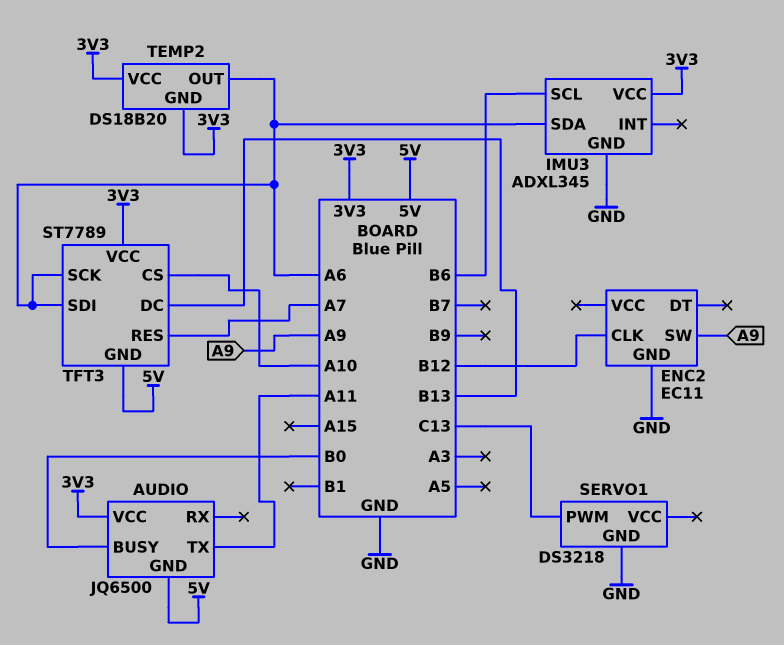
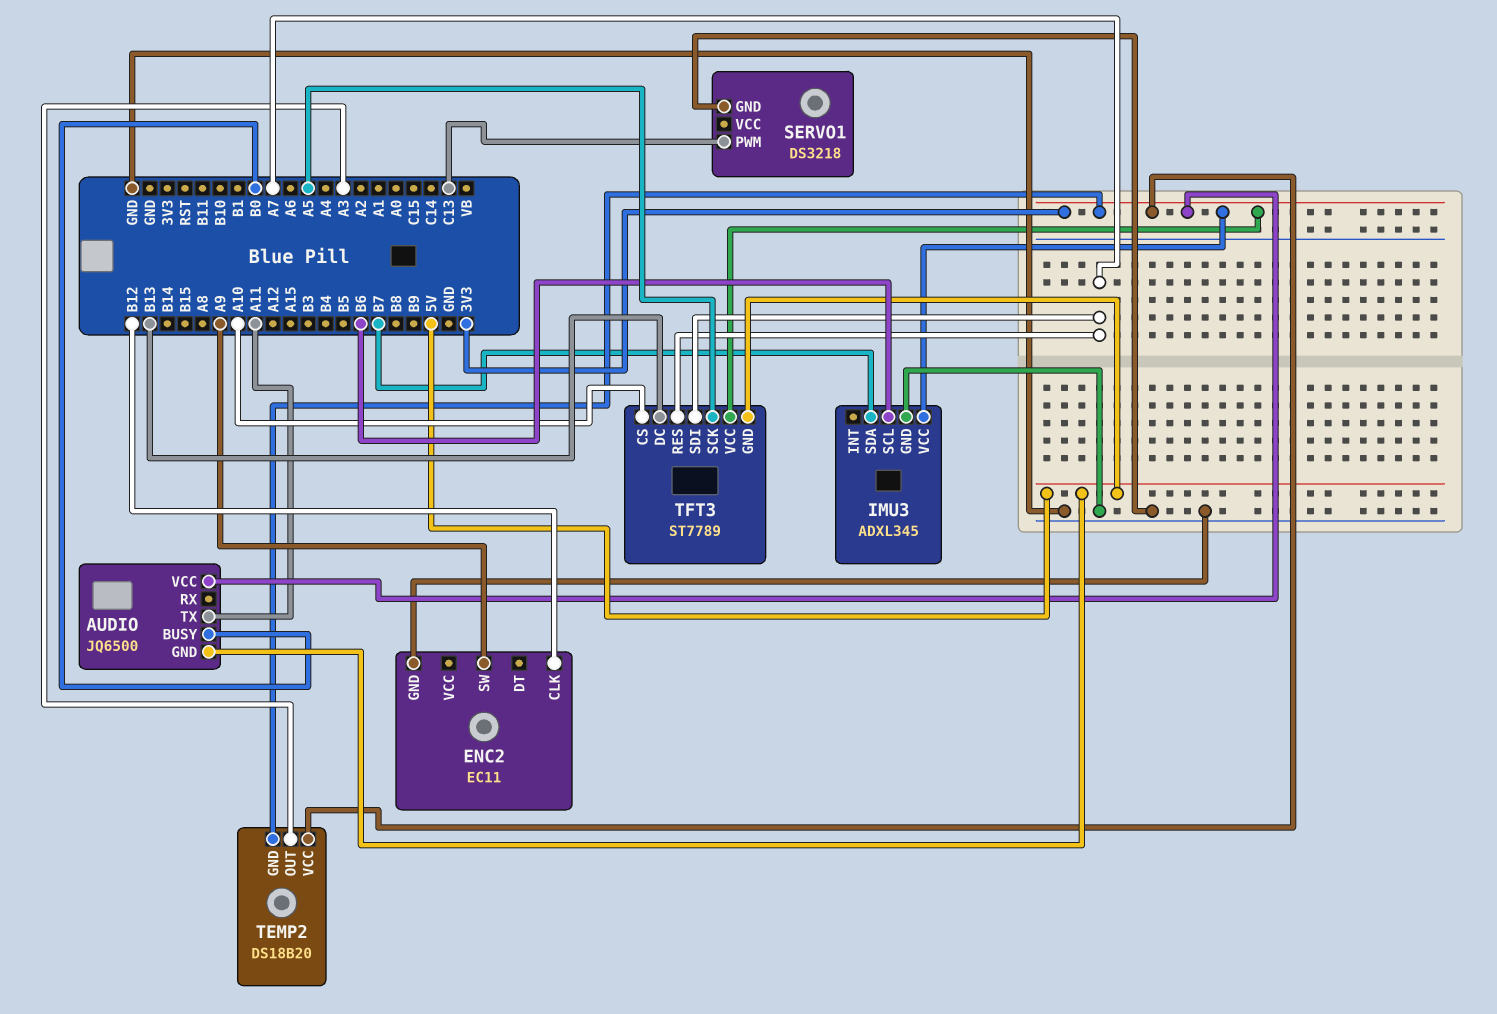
IMU3 pin SDA: A6 -> B7
TEMP2 pin OUT: A6 -> A3
TFT3 pin SCK: A6 -> A5
TFT3 pin SDI: A6 -> A7

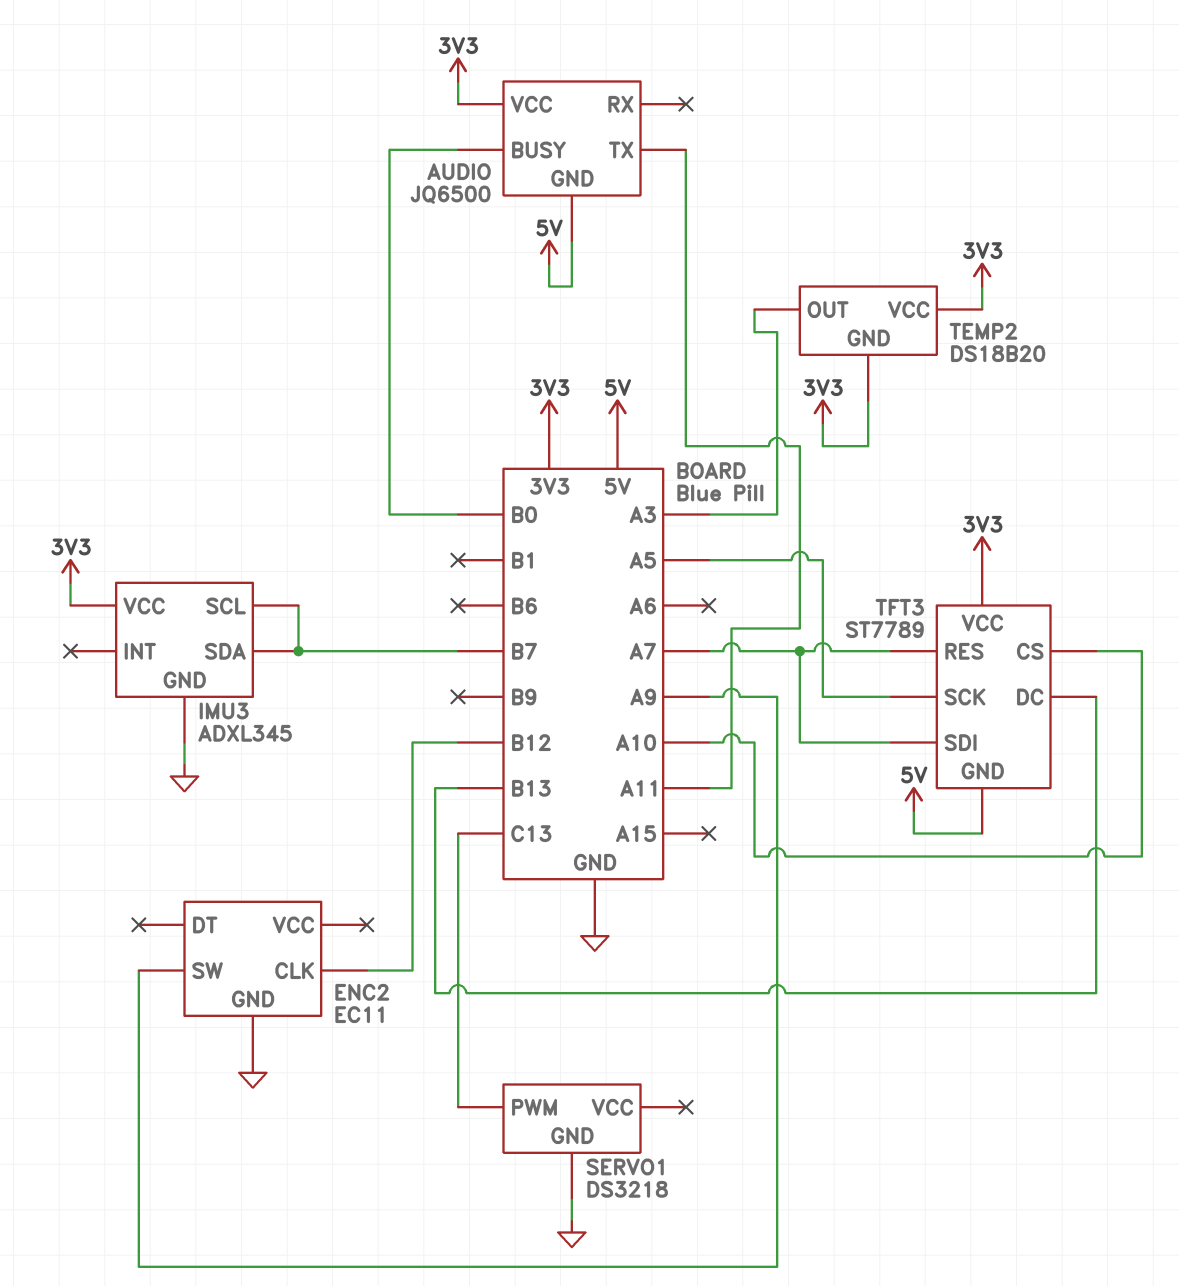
IMU3 pin SCL: B6 -> B7

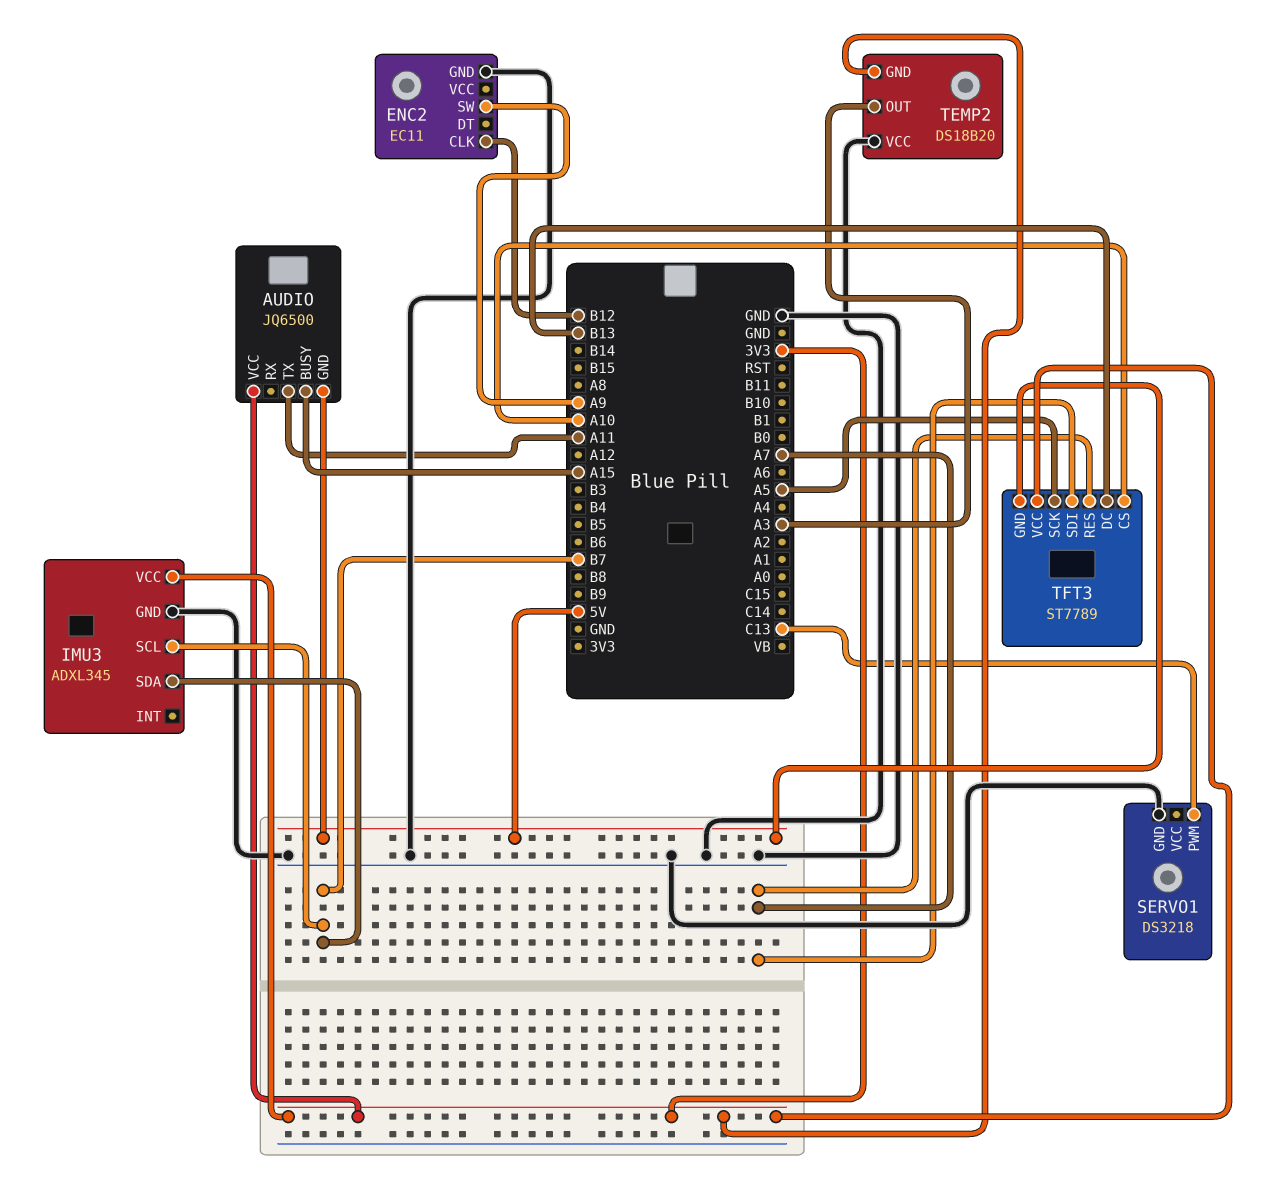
AUDIO pin BUSY: B0 -> A15
TEMP2 pin VCC: 3V3 -> GND

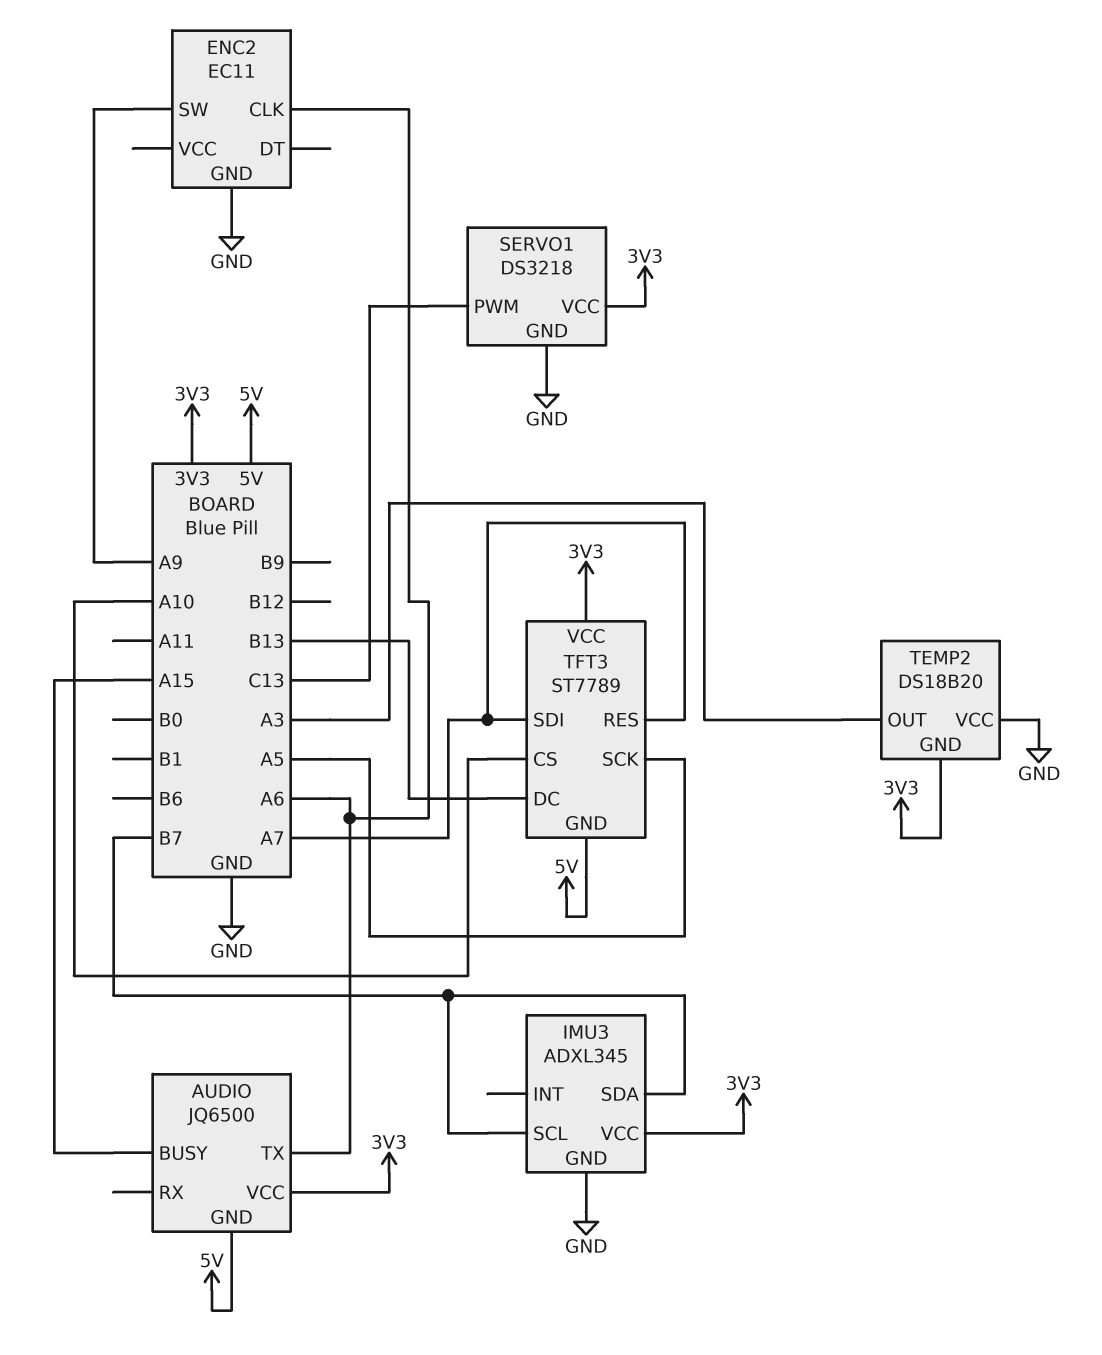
AUDIO pin TX: A11 -> A6
ENC2 pin CLK: B12 -> A6
SERVO1 pin VCC: none -> 3V3

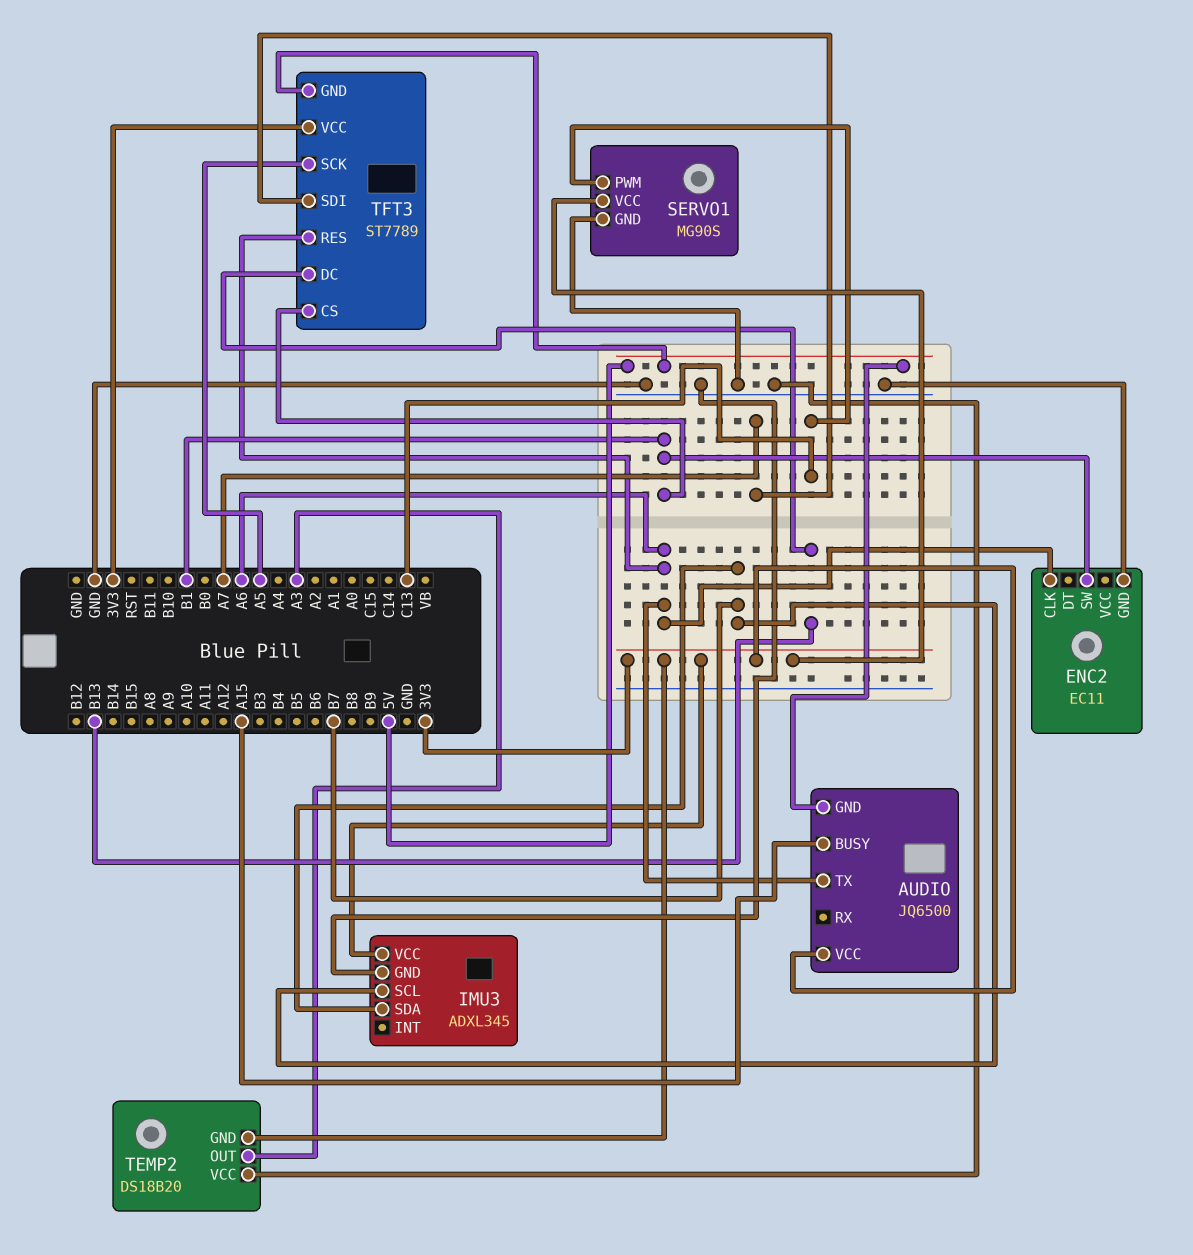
ENC2 pin SW: A9 -> B1
SERVO1: DS3218 -> MG90S
TFT3 pin CS: A10 -> B1
TFT3 pin RES: A7 -> A6

